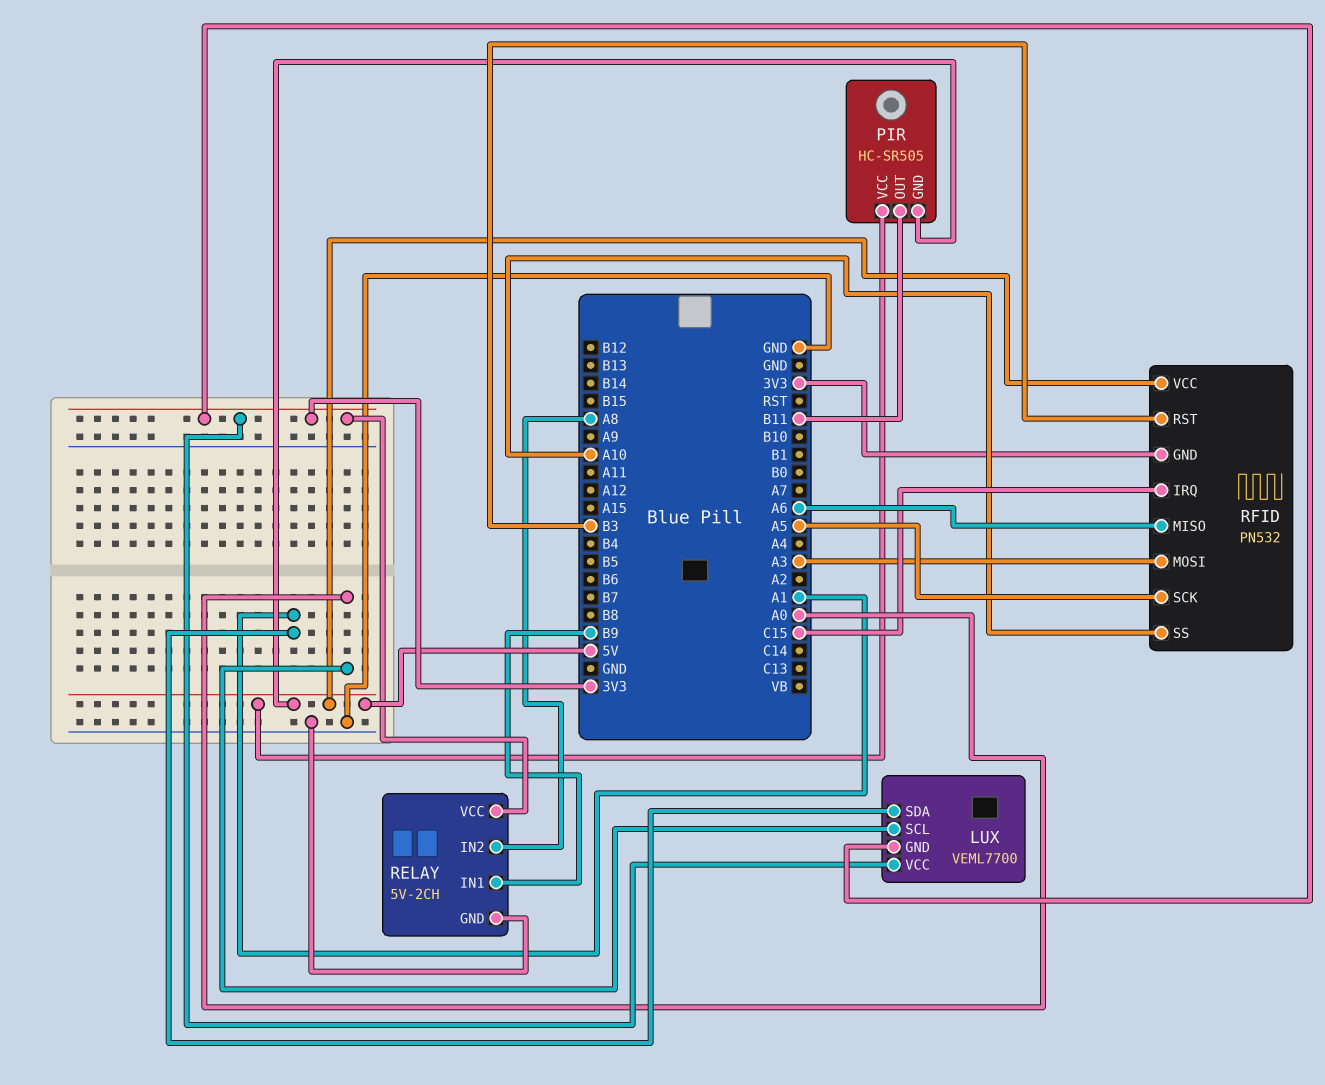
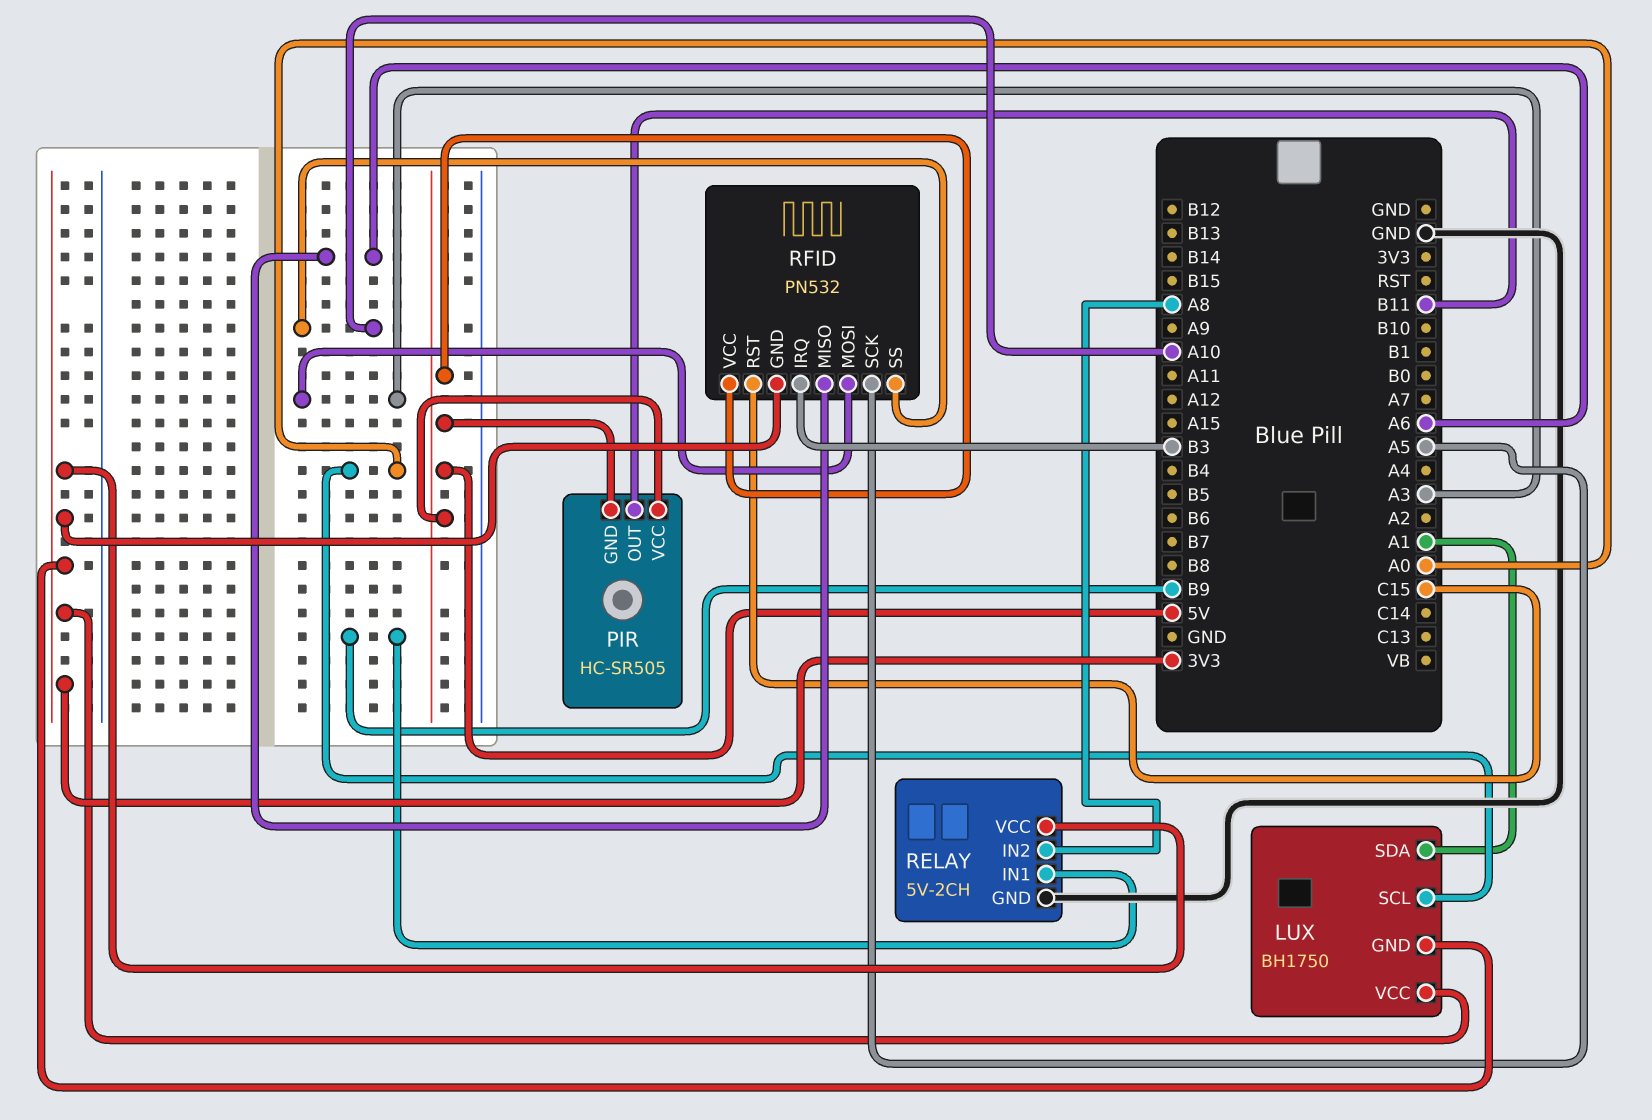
LUX: VEML7700 -> BH1750
RFID pin IRQ: C15 -> B3
RFID pin RST: B3 -> C15

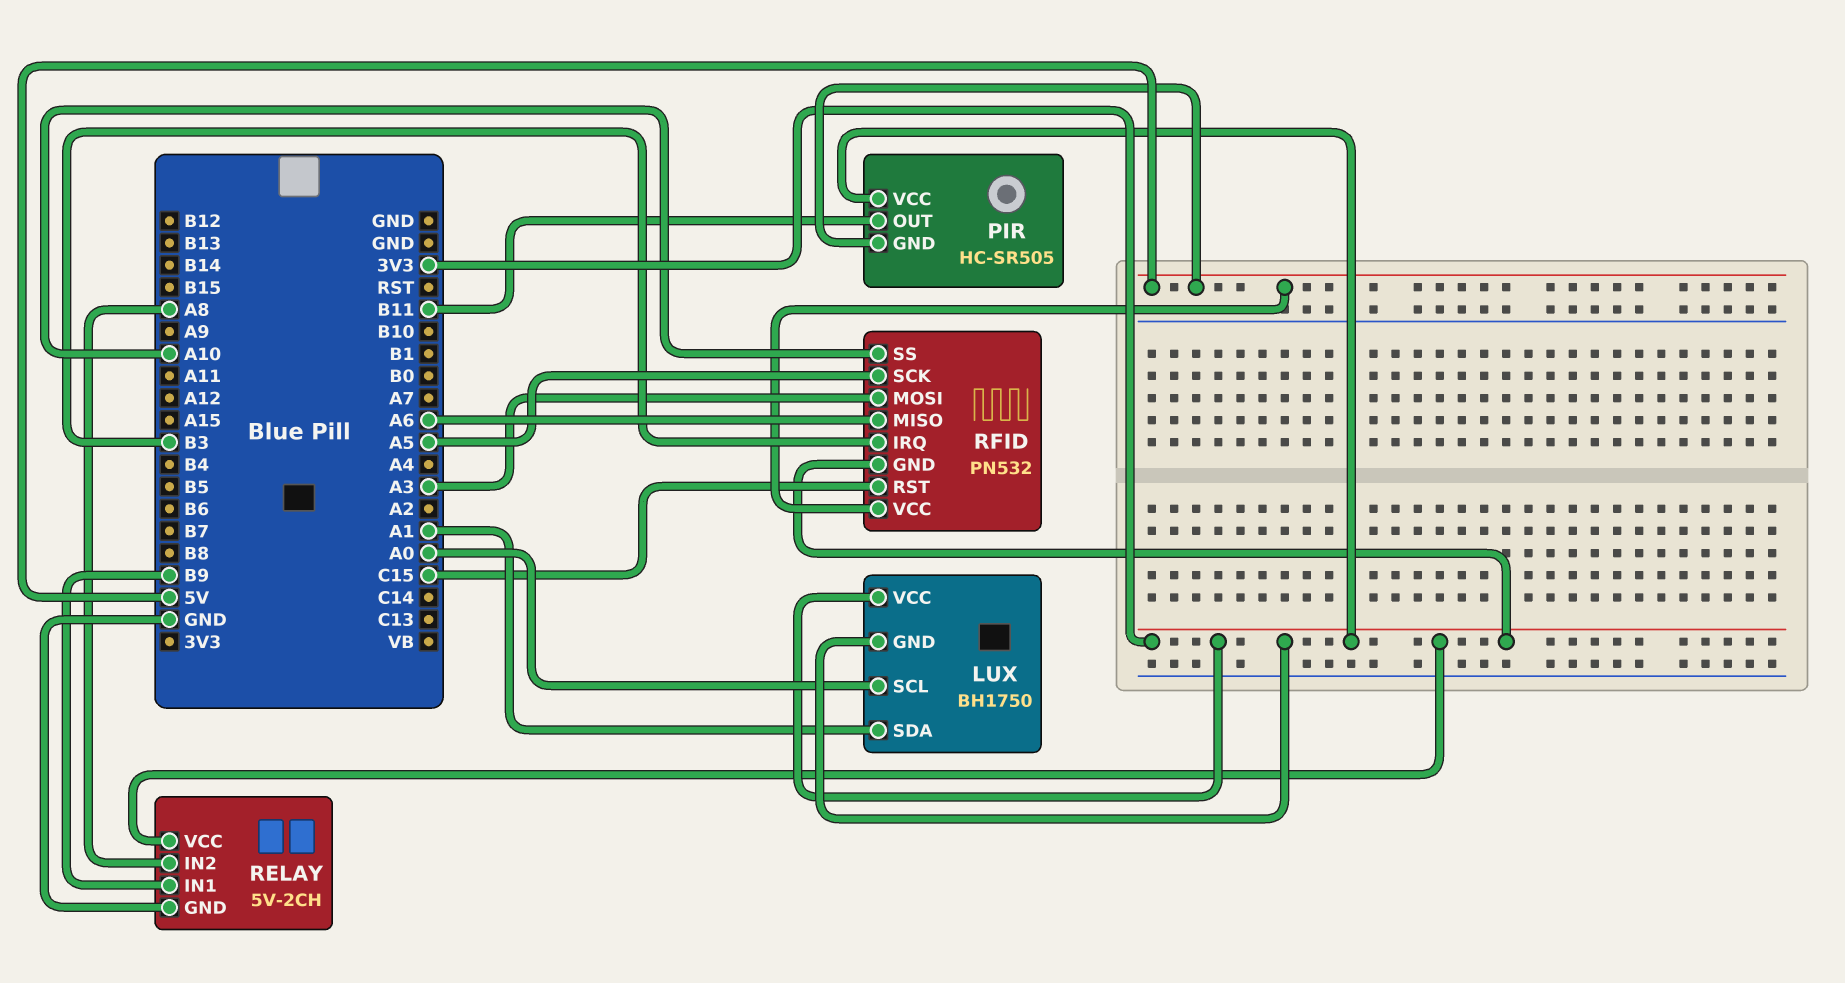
PIR pin VCC: 5V -> 3V3

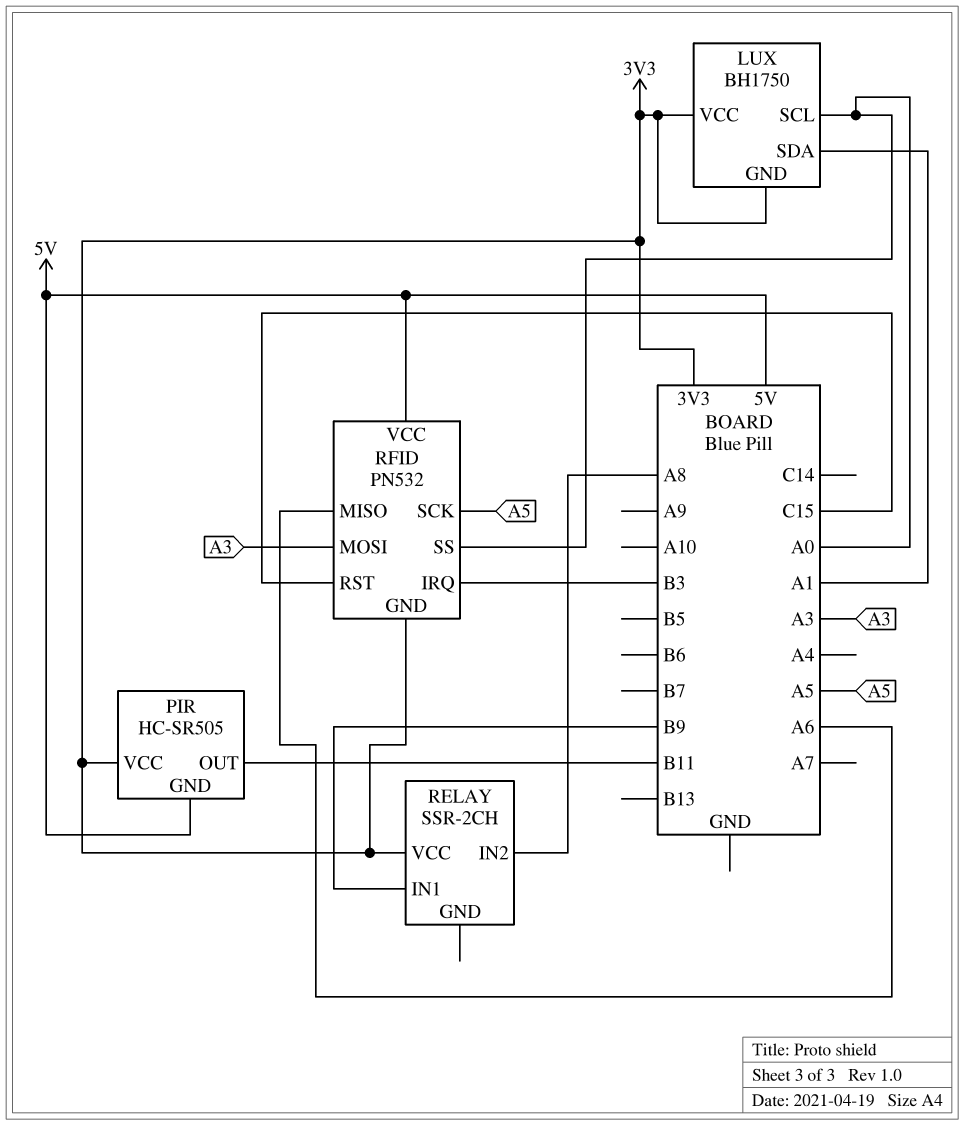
RELAY: 5V-2CH -> SSR-2CH
RELAY pin GND: GND -> none
RFID pin SS: A10 -> A0

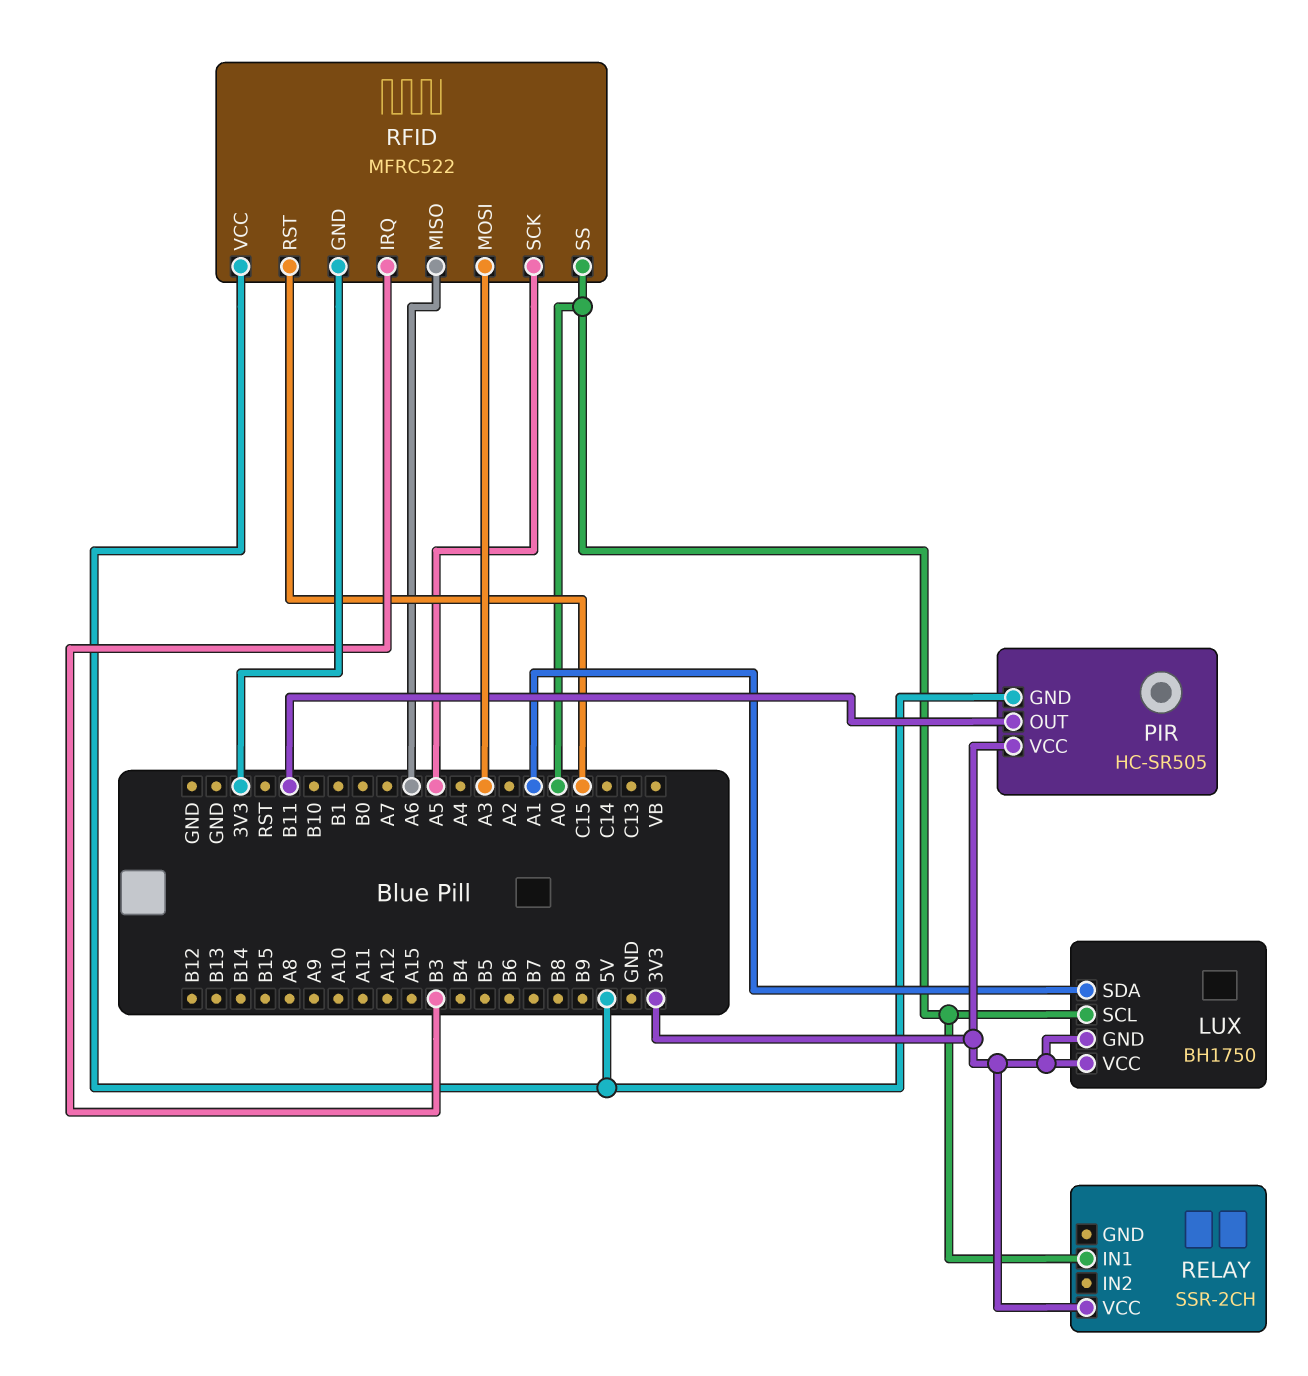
RELAY pin IN1: B9 -> A0
RELAY pin IN2: A8 -> none
RFID: PN532 -> MFRC522

